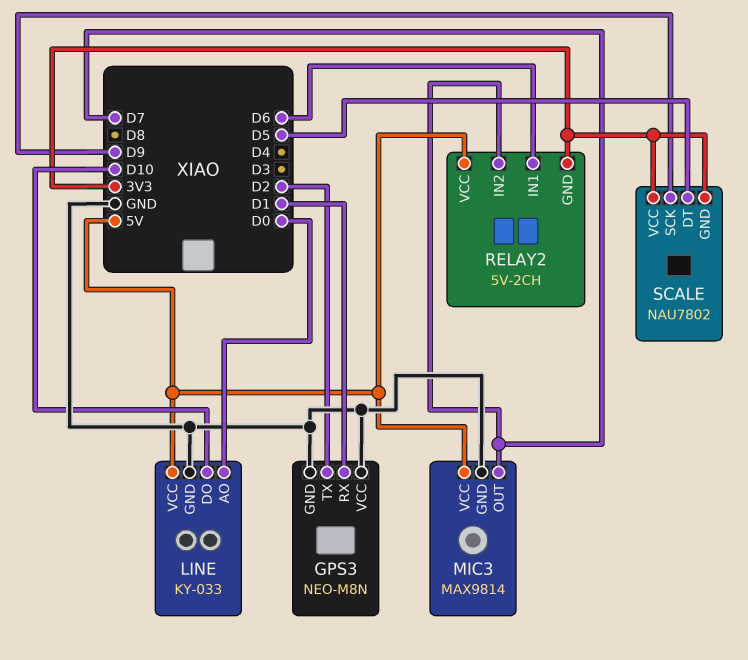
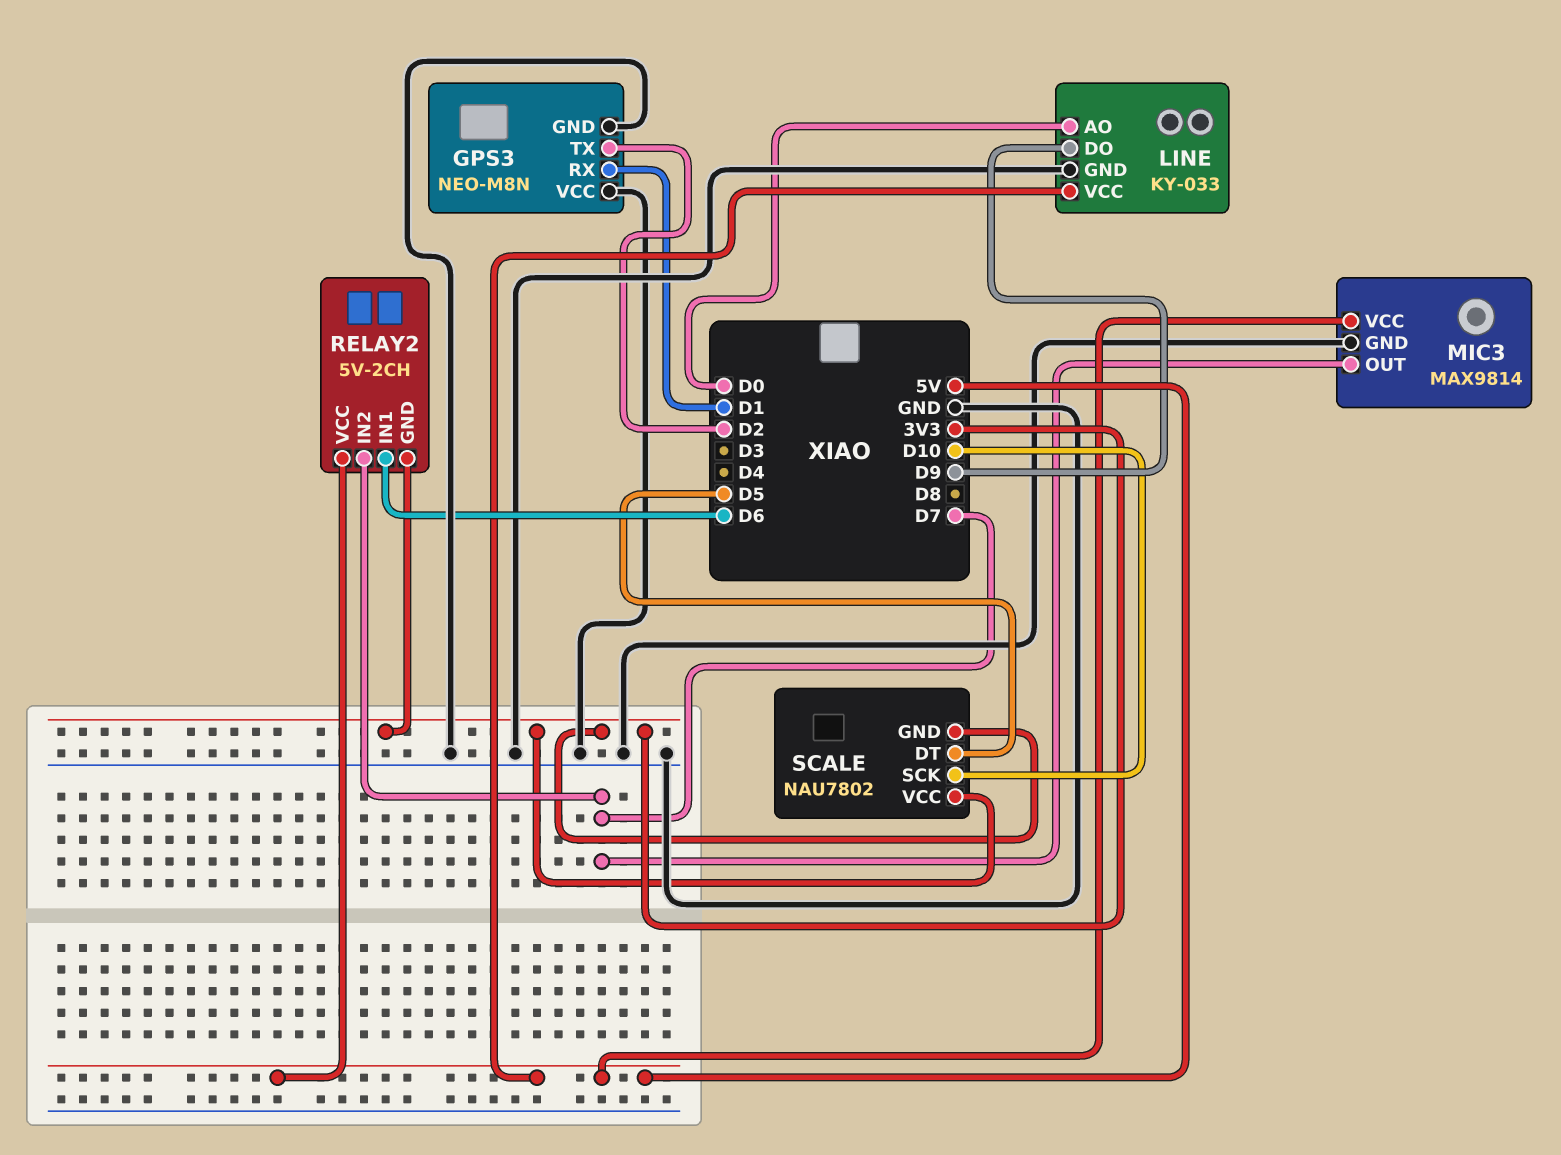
LINE pin DO: D10 -> D9
SCALE pin SCK: D9 -> D10

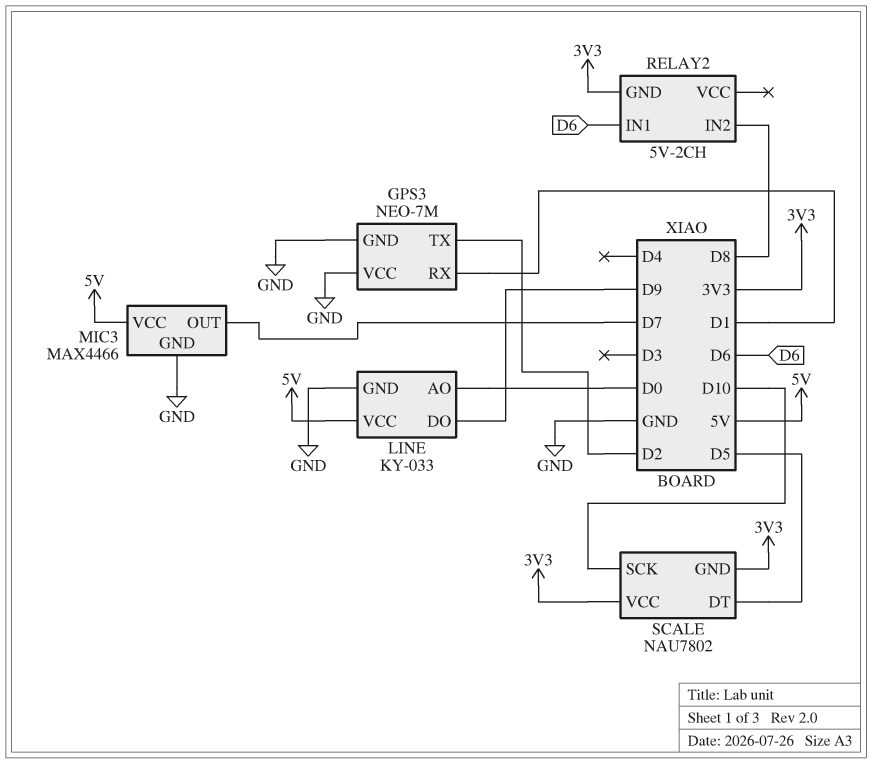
GPS3: NEO-M8N -> NEO-7M
MIC3: MAX9814 -> MAX4466
RELAY2 pin IN2: D7 -> D8
RELAY2 pin VCC: 5V -> none

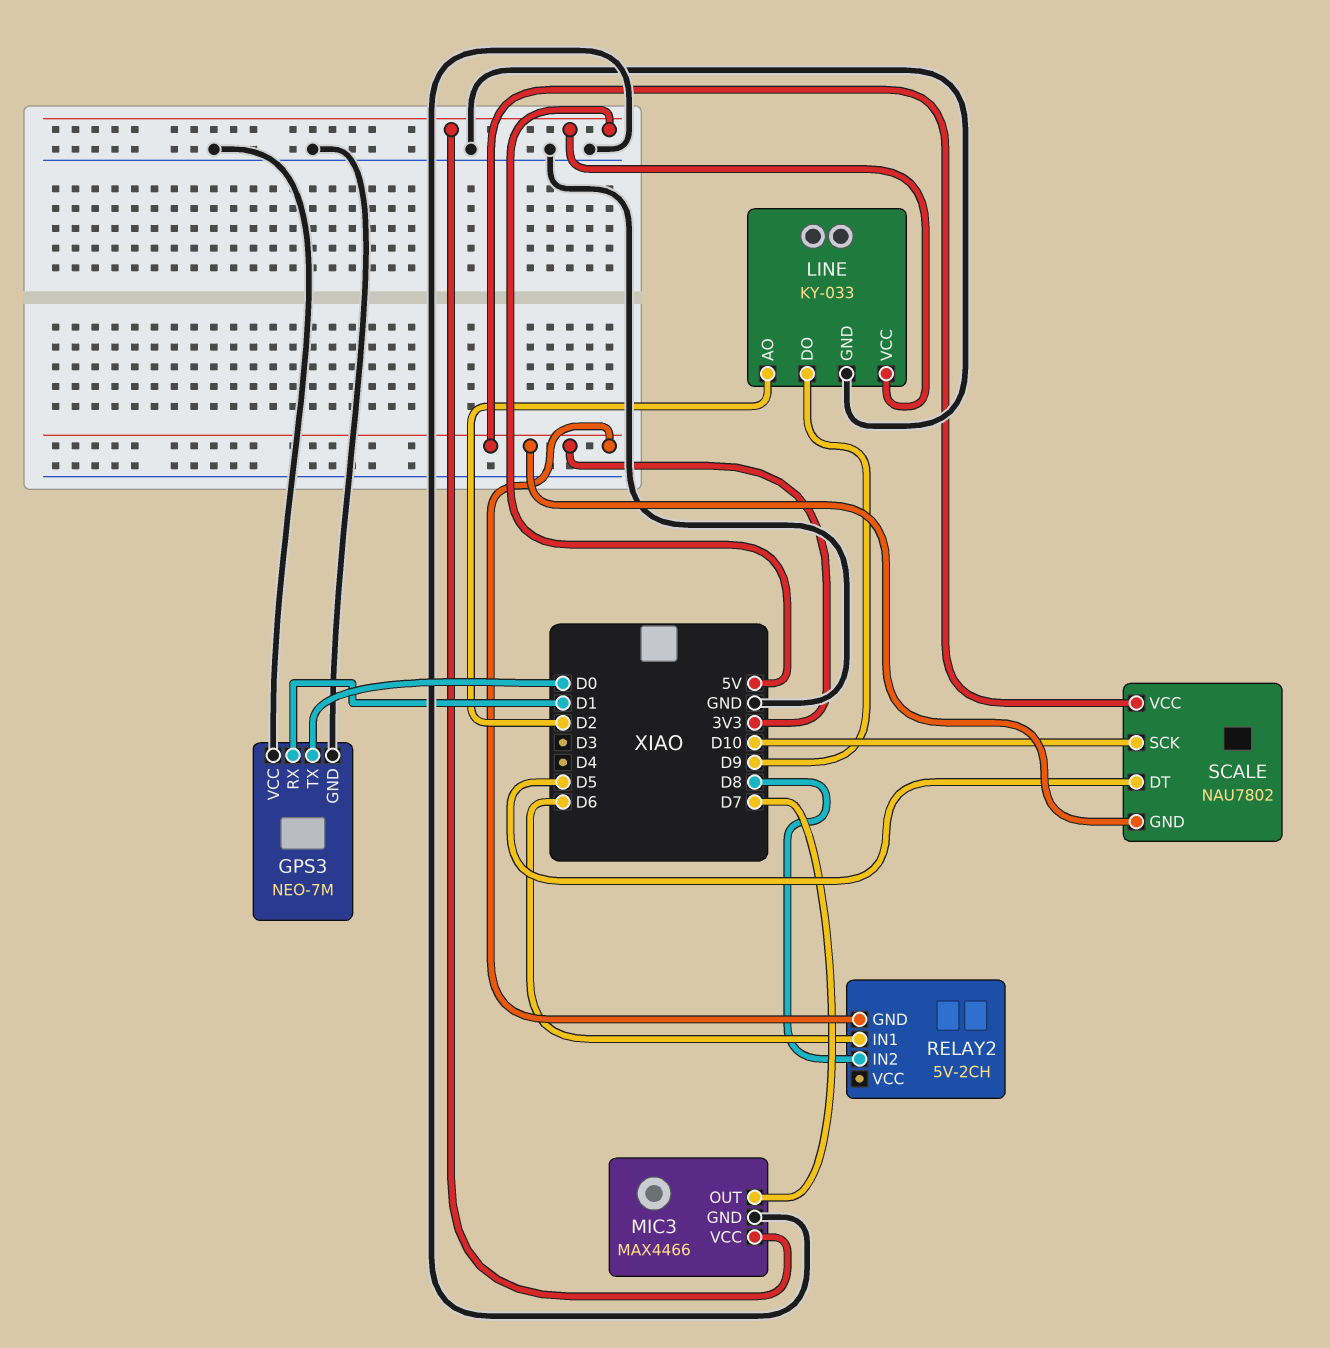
GPS3 pin TX: D2 -> D0
LINE pin AO: D0 -> D2

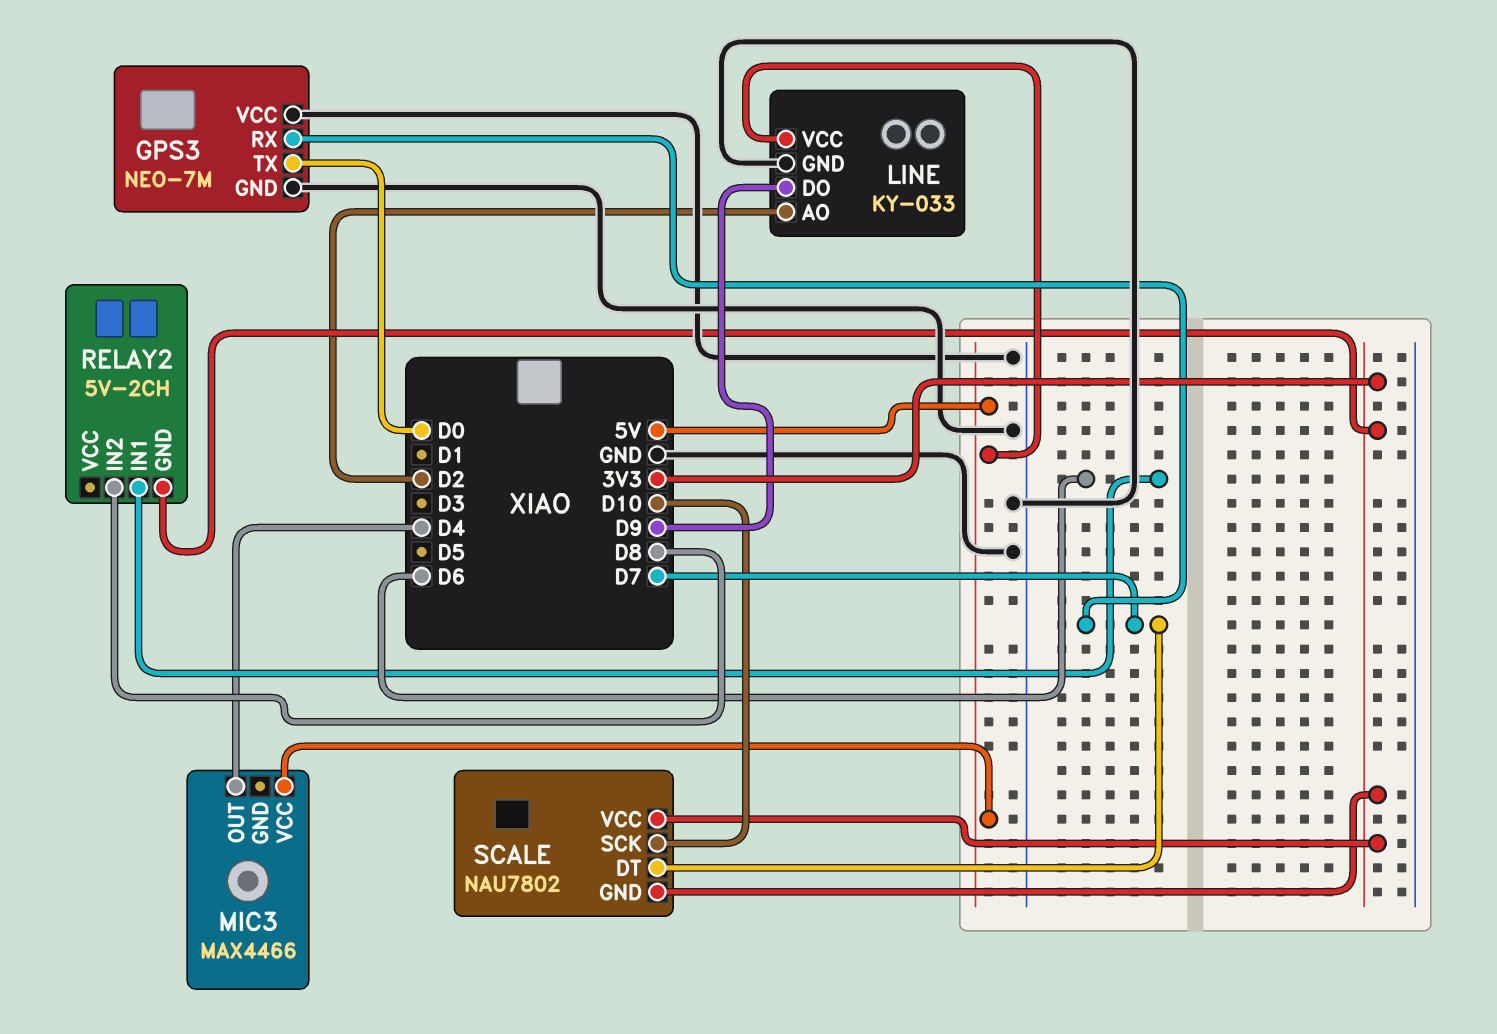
GPS3 pin RX: D1 -> D7
MIC3 pin GND: GND -> none
MIC3 pin OUT: D7 -> D4
SCALE pin DT: D5 -> D7

